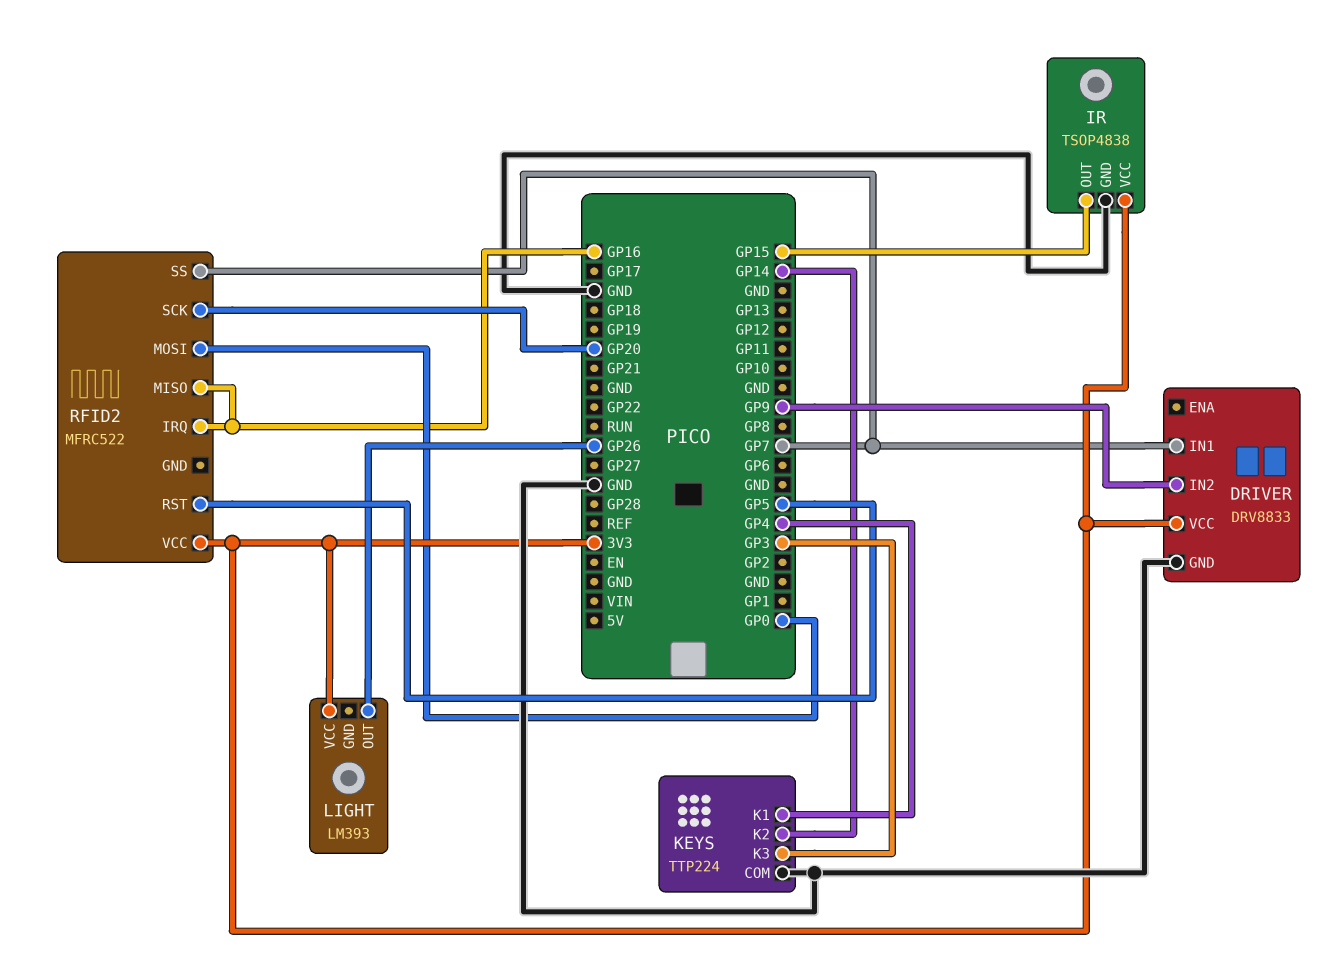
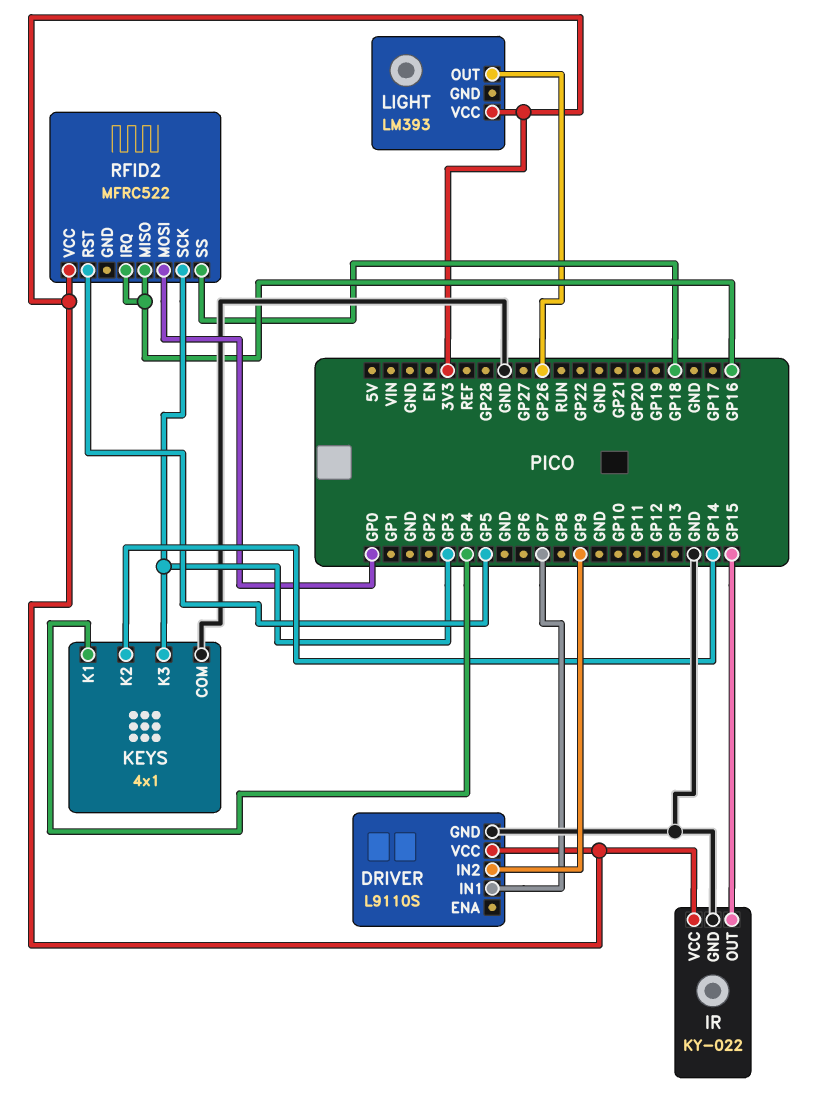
DRIVER: DRV8833 -> L9110S
IR: TSOP4838 -> KY-022
KEYS: TTP224 -> 4x1
RFID2 pin SCK: GP20 -> GP3
RFID2 pin SS: GP7 -> GP18

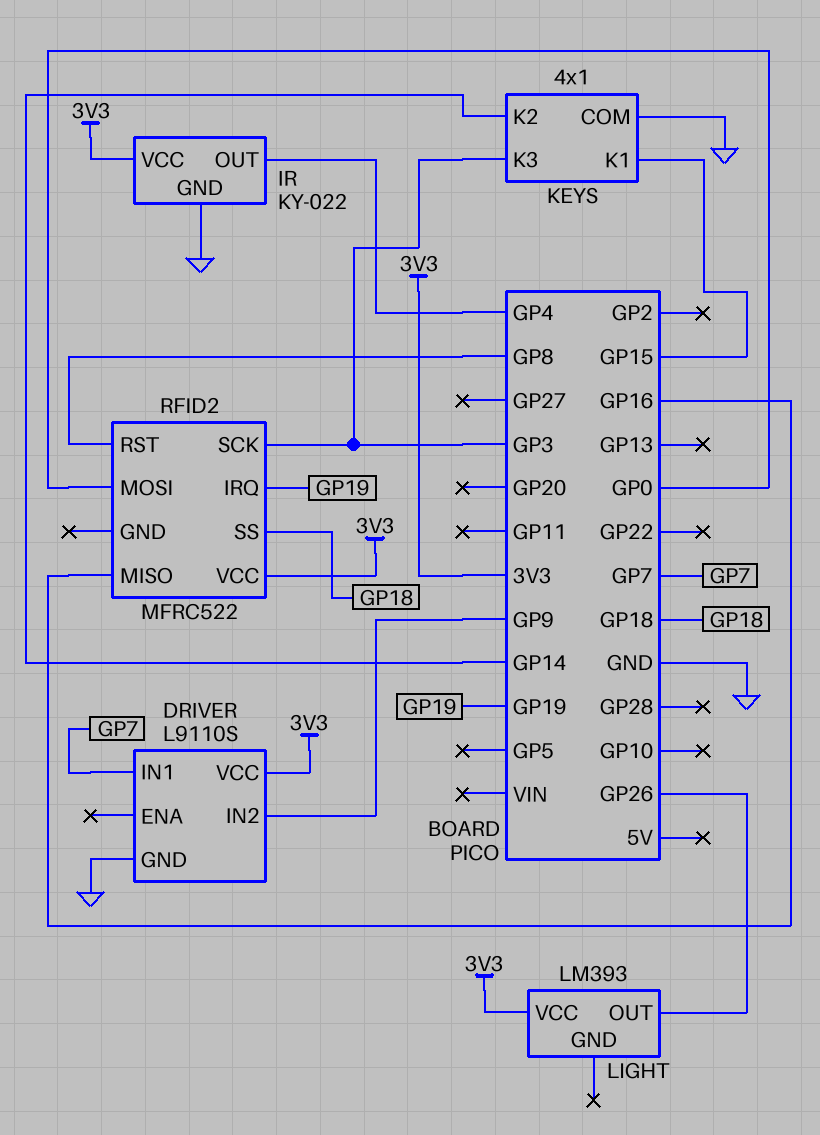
IR pin OUT: GP15 -> GP4
KEYS pin K1: GP4 -> GP15
RFID2 pin IRQ: GP16 -> GP19
RFID2 pin RST: GP5 -> GP8

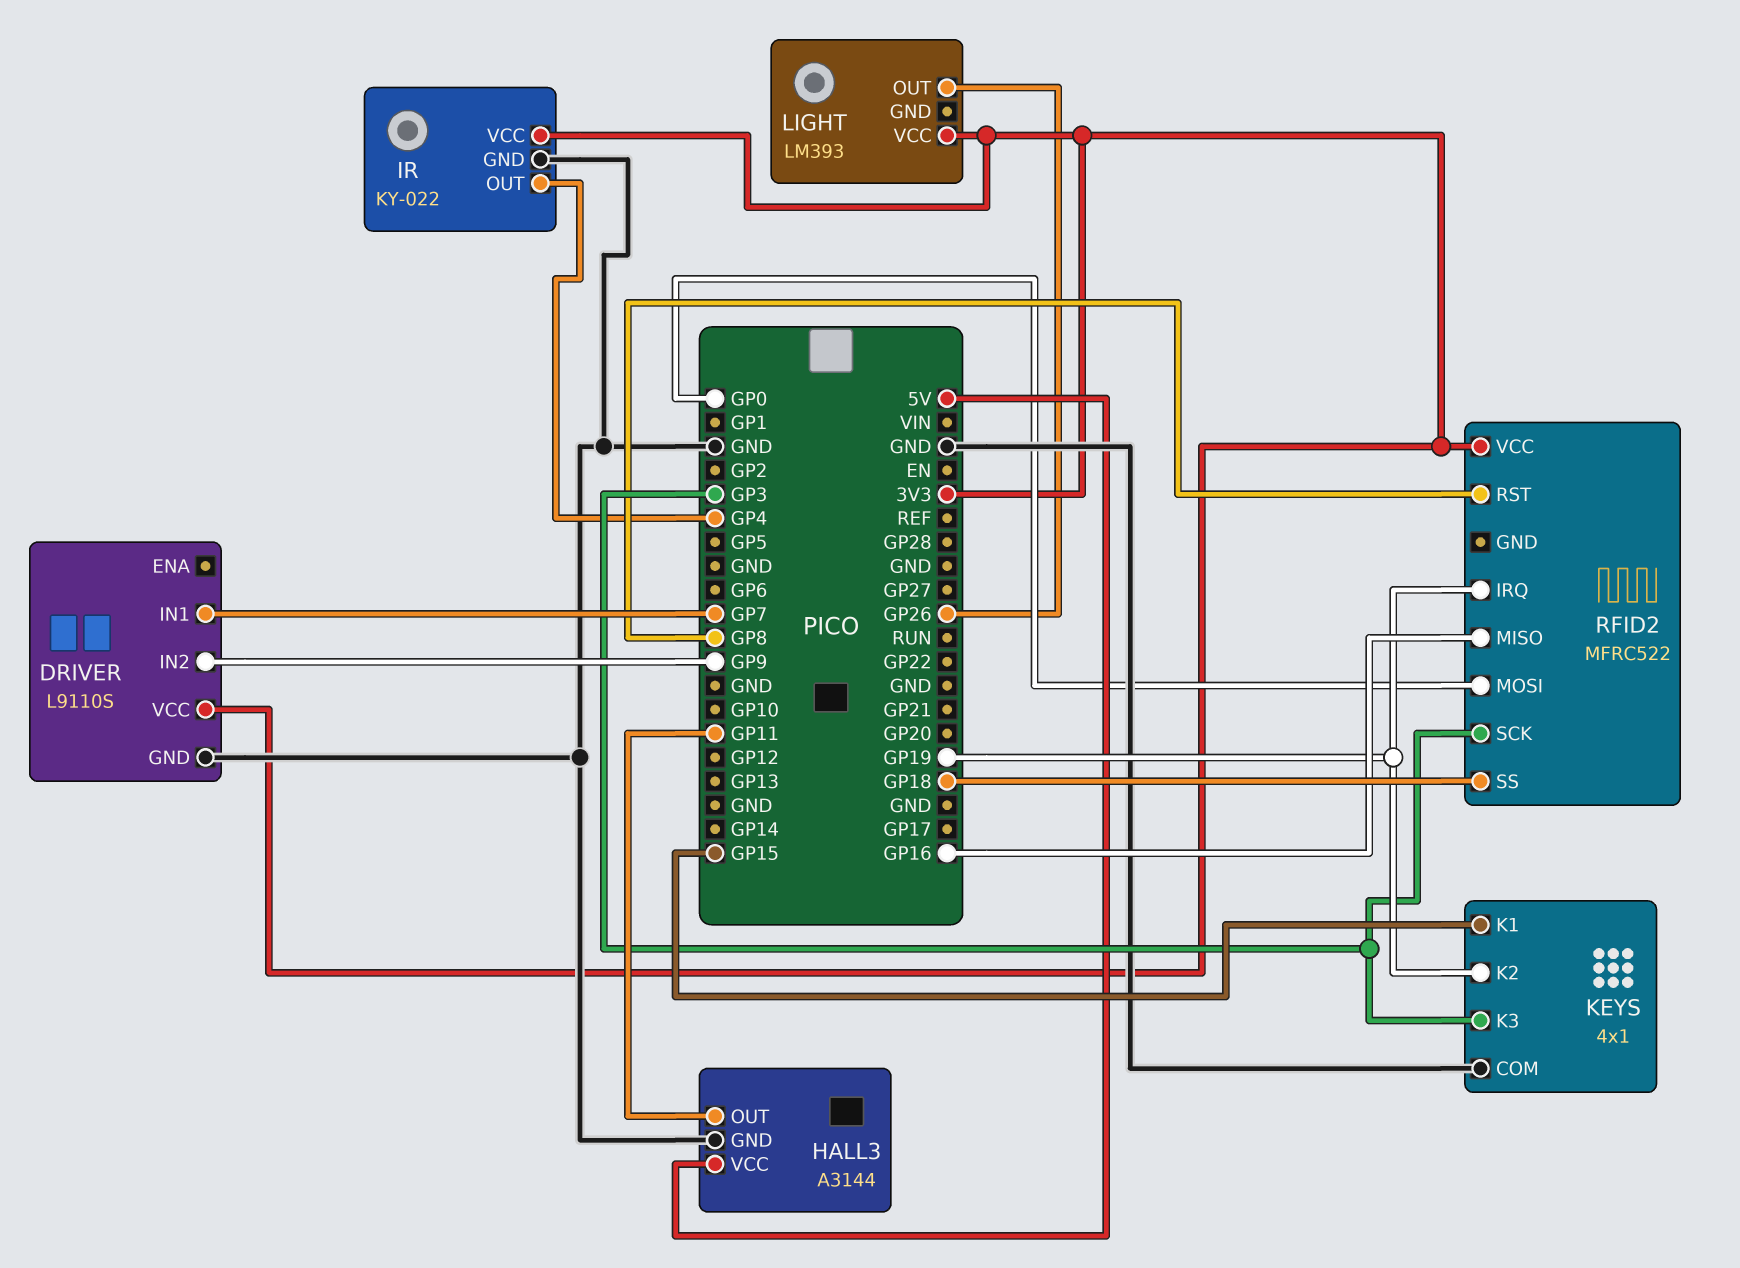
HALL3: none -> A3144
HALL3 pin GND: none -> GND
HALL3 pin OUT: none -> GP11
HALL3 pin VCC: none -> 5V
KEYS pin K2: GP14 -> GP19

